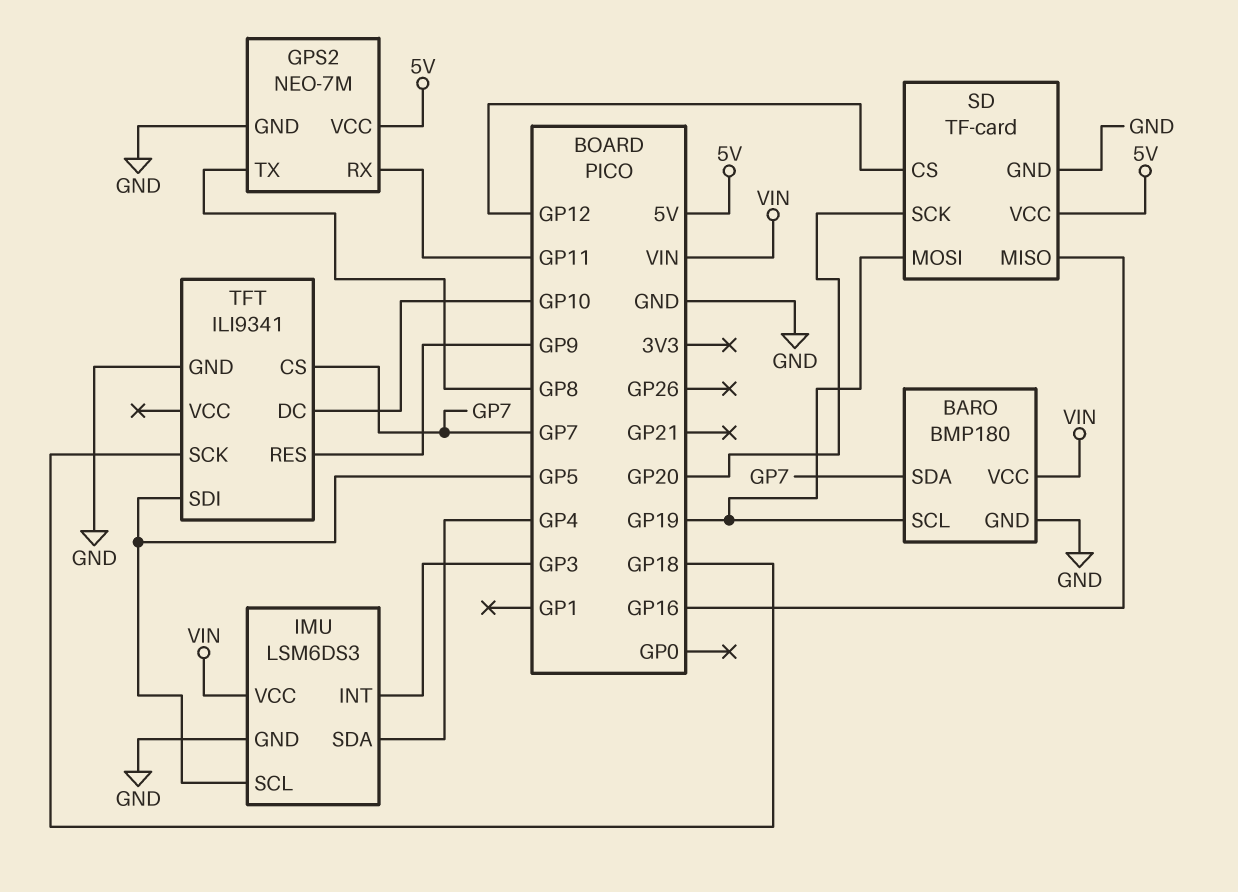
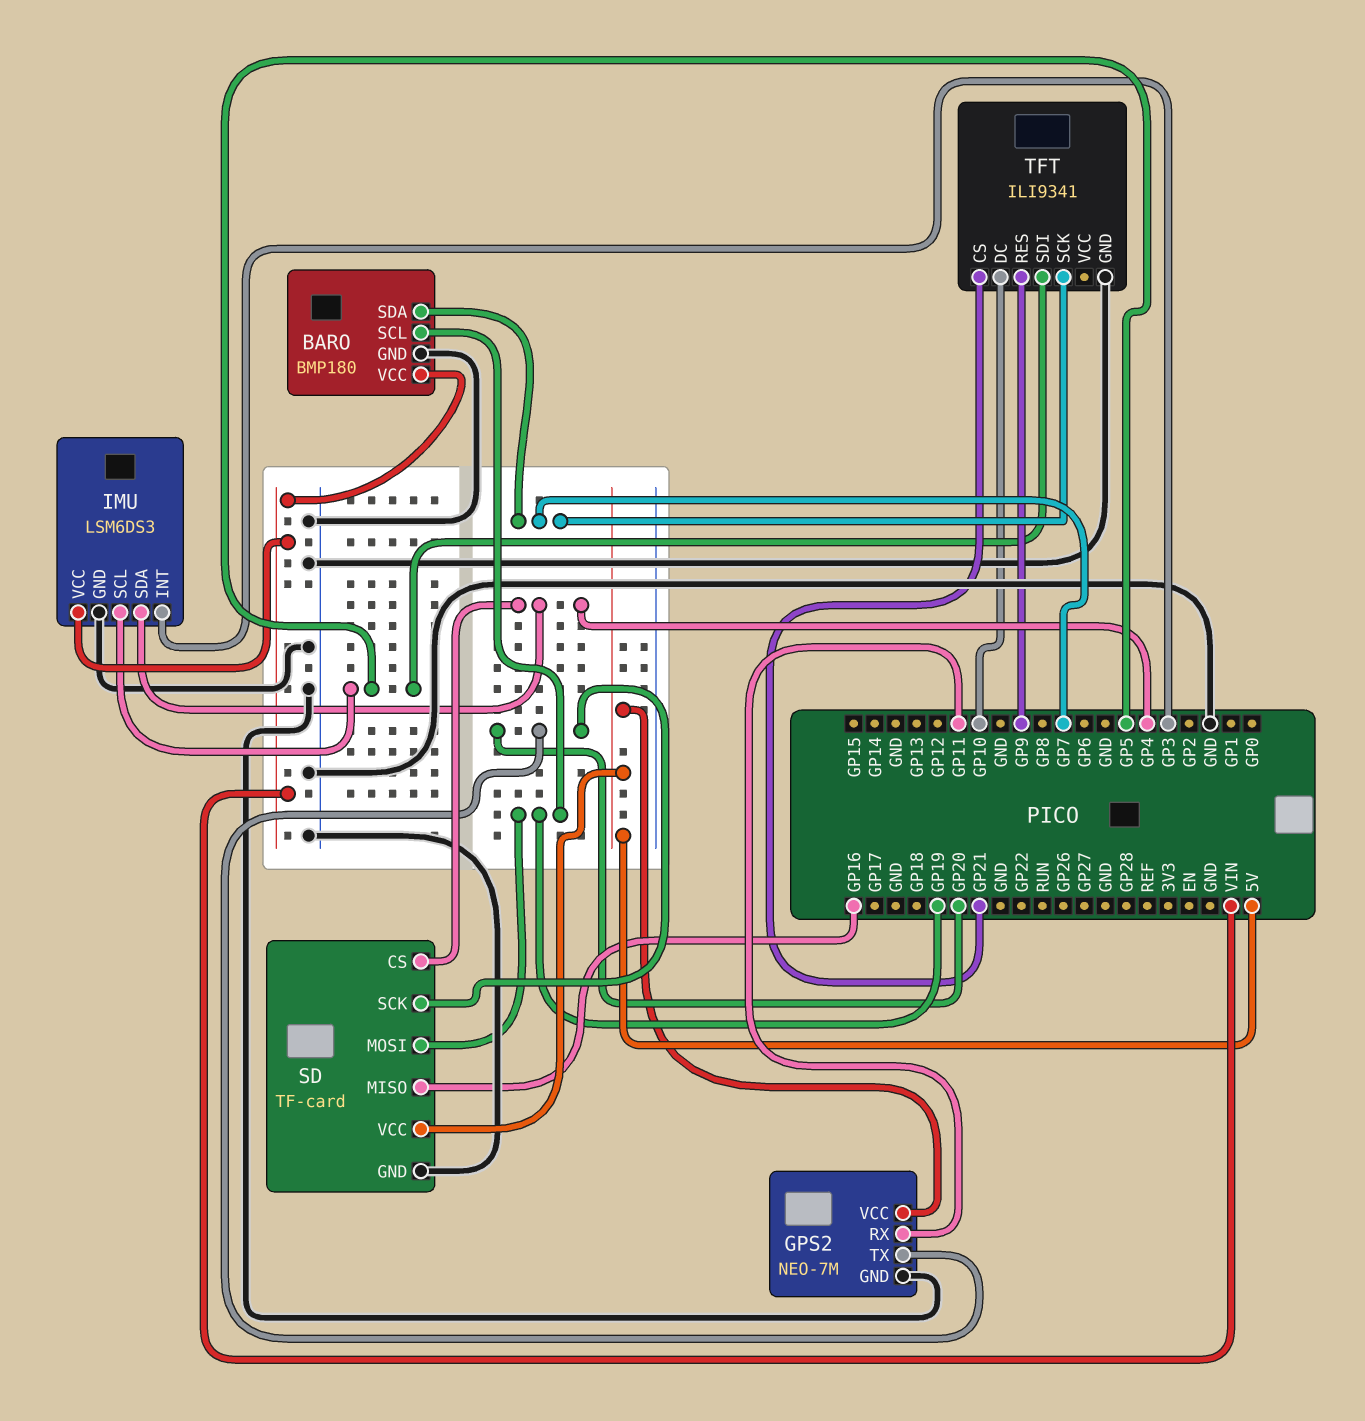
GPS2 pin TX: GP8 -> GP20
SD pin CS: GP12 -> GP4
TFT pin CS: GP7 -> GP21
TFT pin SCK: GP18 -> GP7

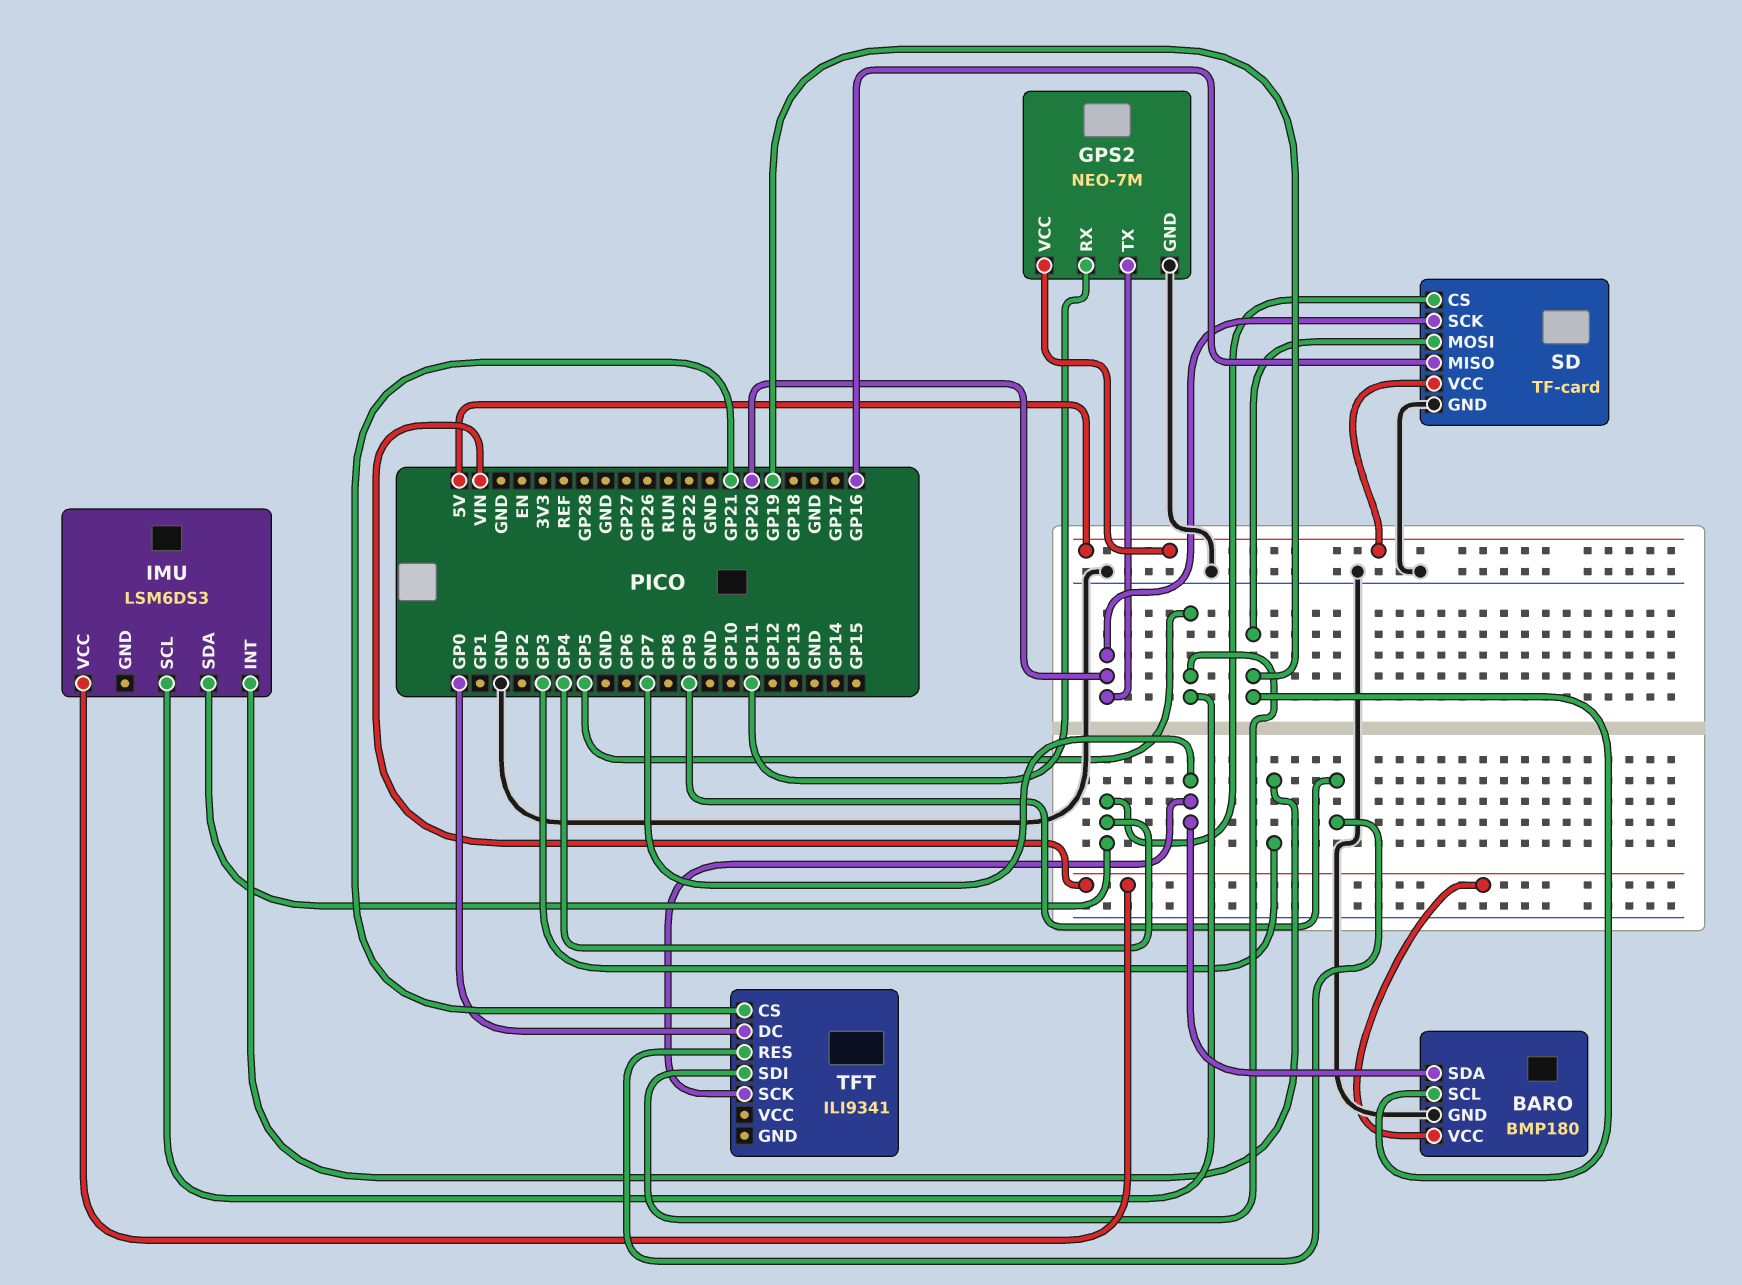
IMU pin GND: GND -> none
TFT pin DC: GP10 -> GP0
TFT pin GND: GND -> none

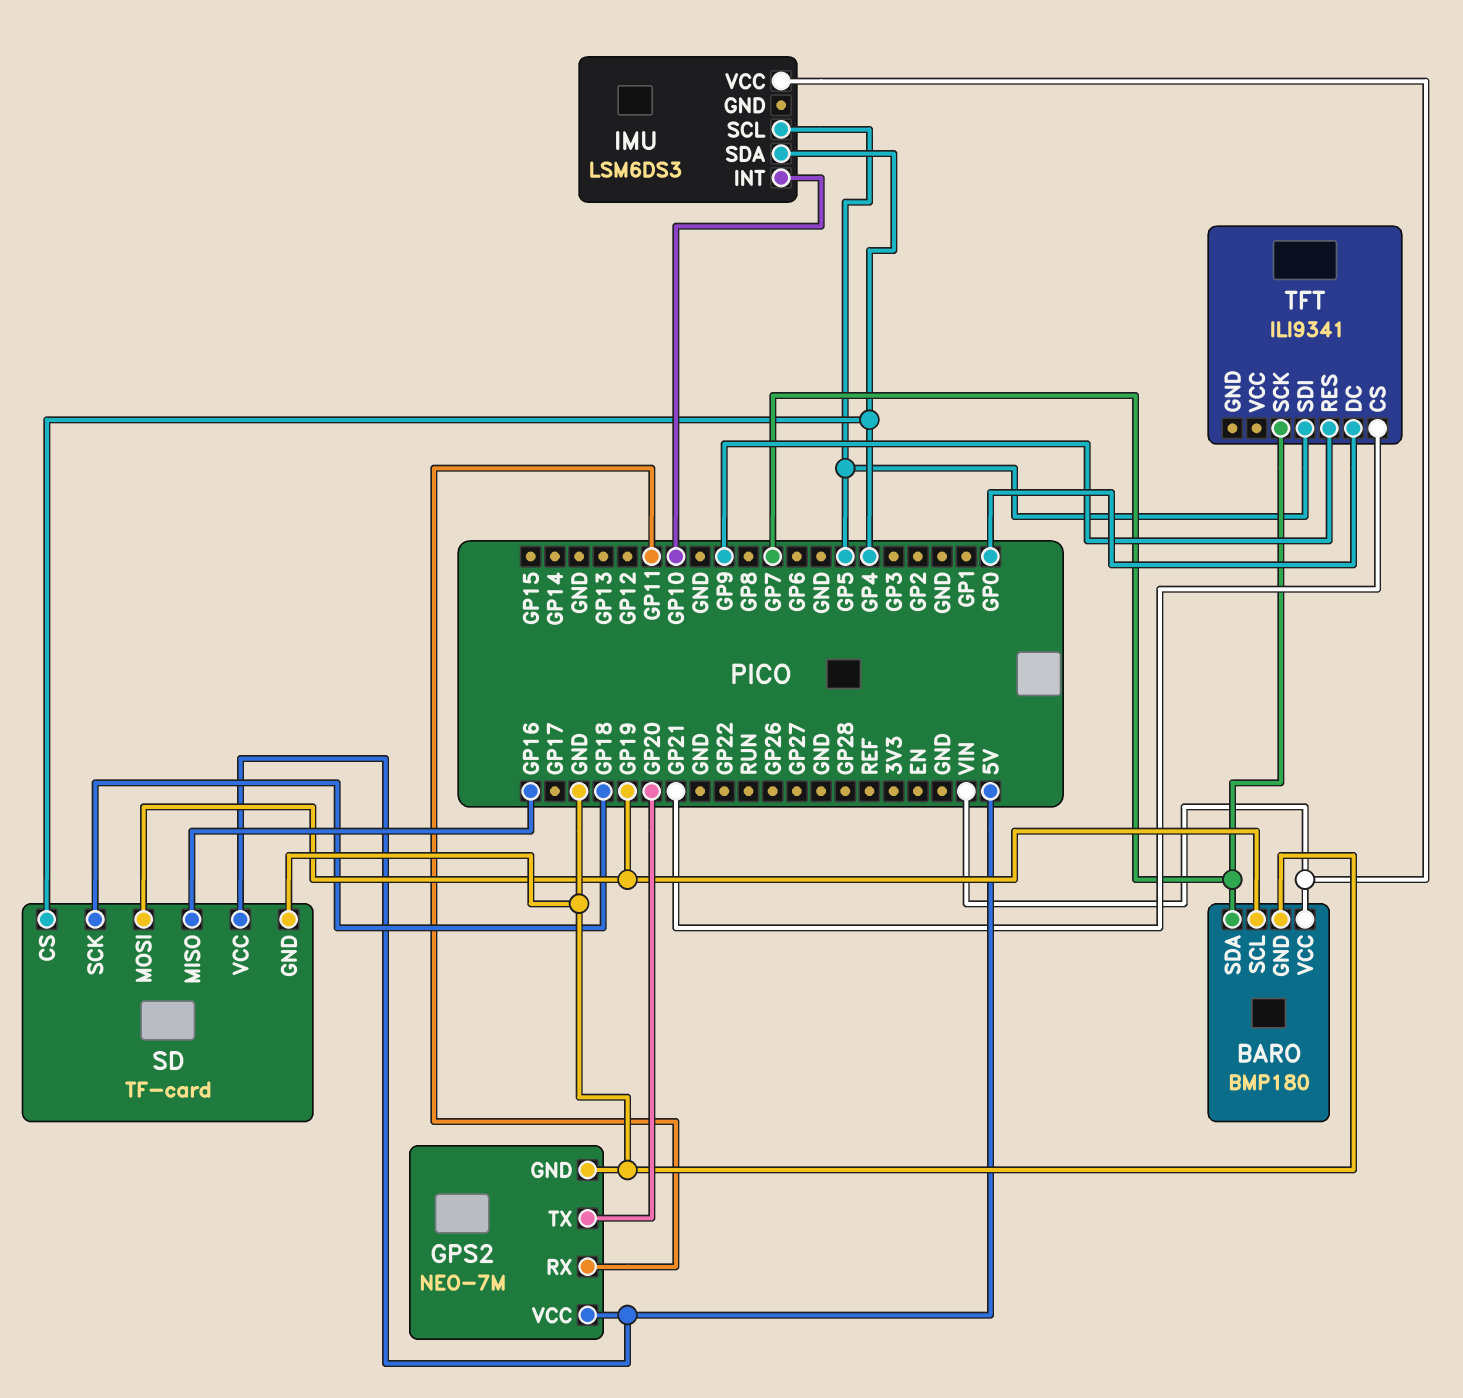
IMU pin INT: GP3 -> GP10
SD pin SCK: GP20 -> GP18

